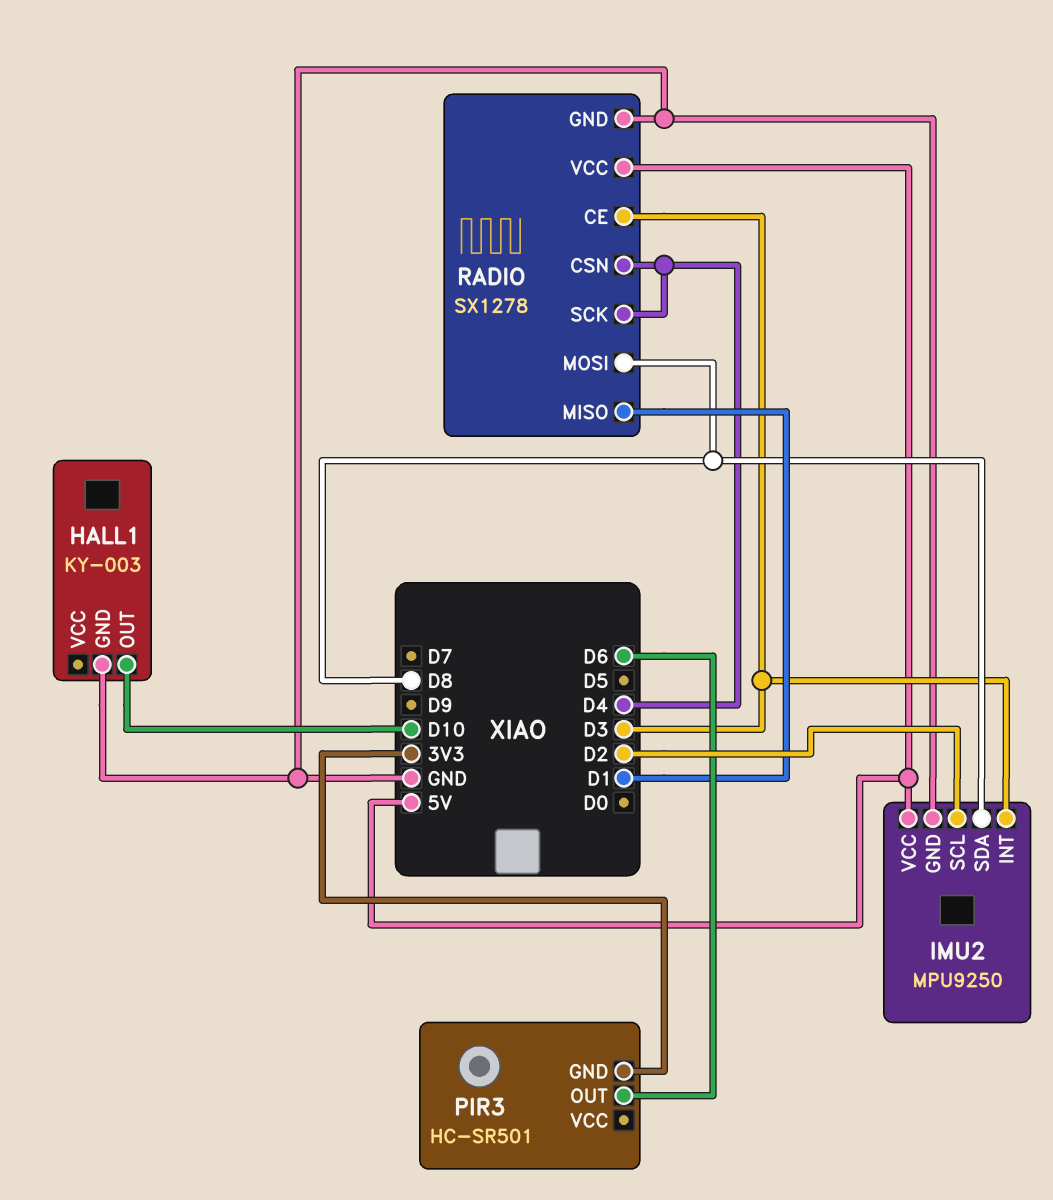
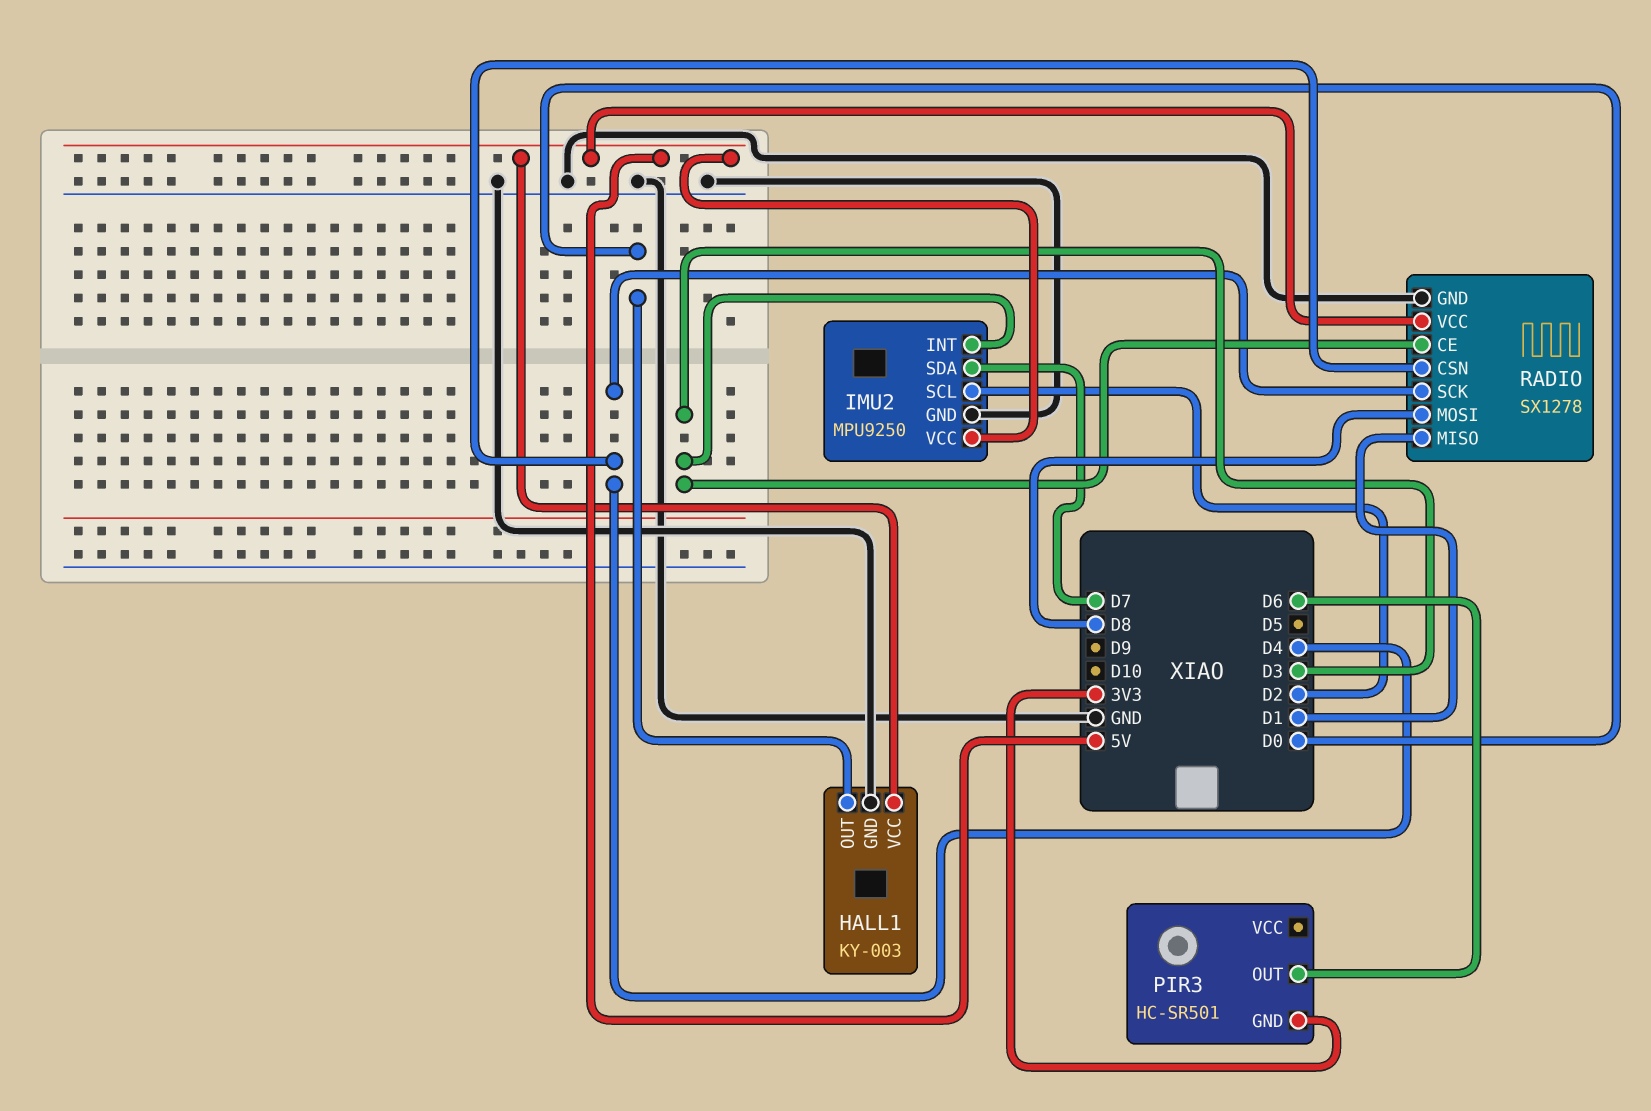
HALL1 pin OUT: D10 -> D0
HALL1 pin VCC: none -> 5V
IMU2 pin SDA: D8 -> D7

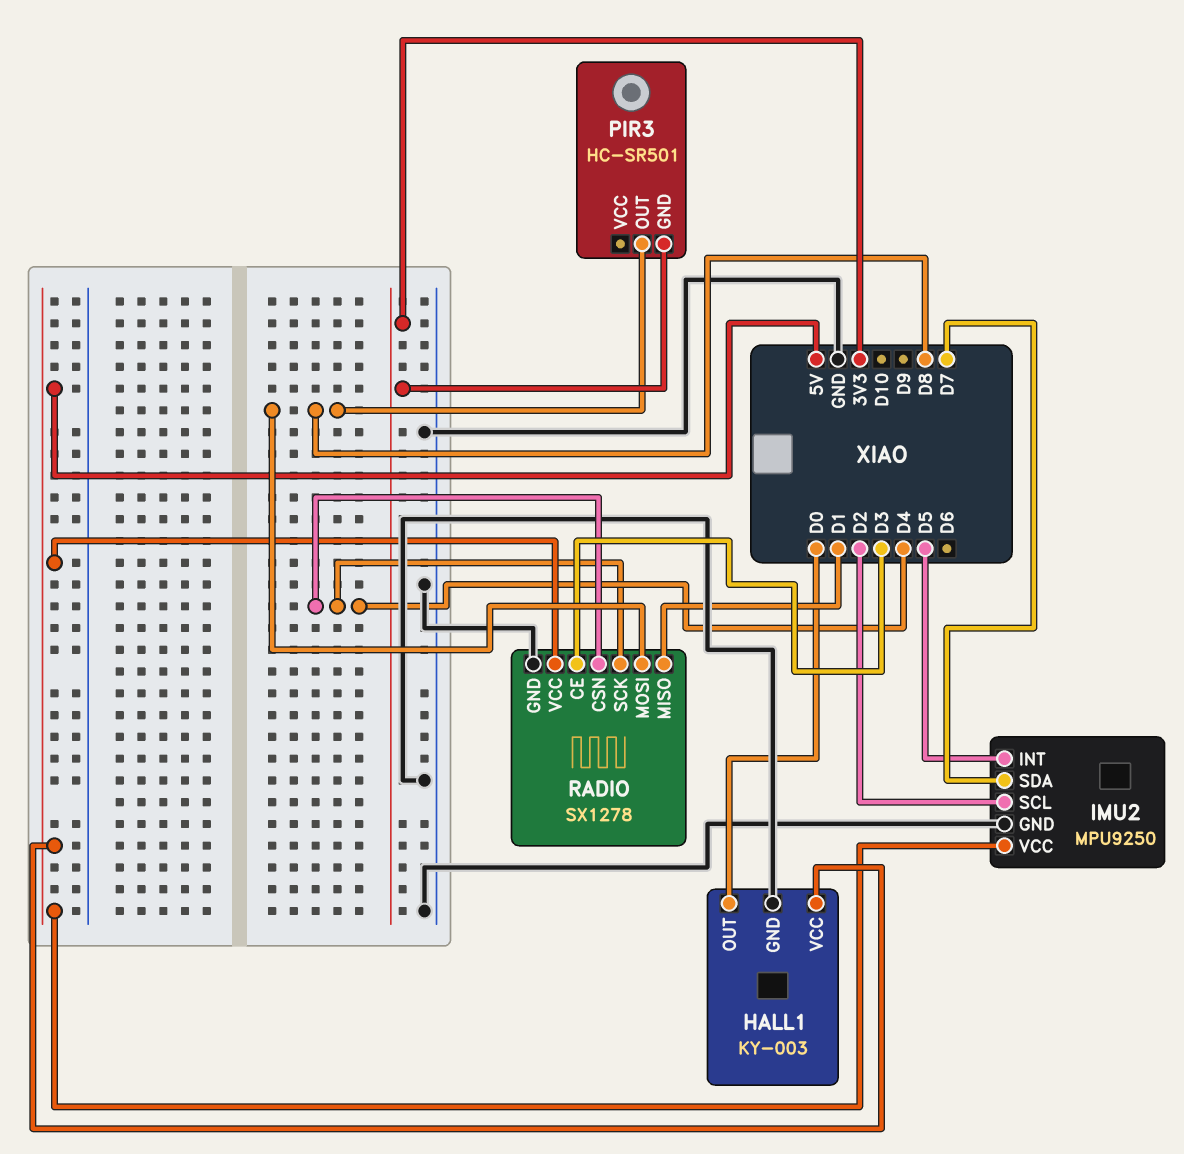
IMU2 pin INT: D3 -> D5
PIR3 pin OUT: D6 -> D8

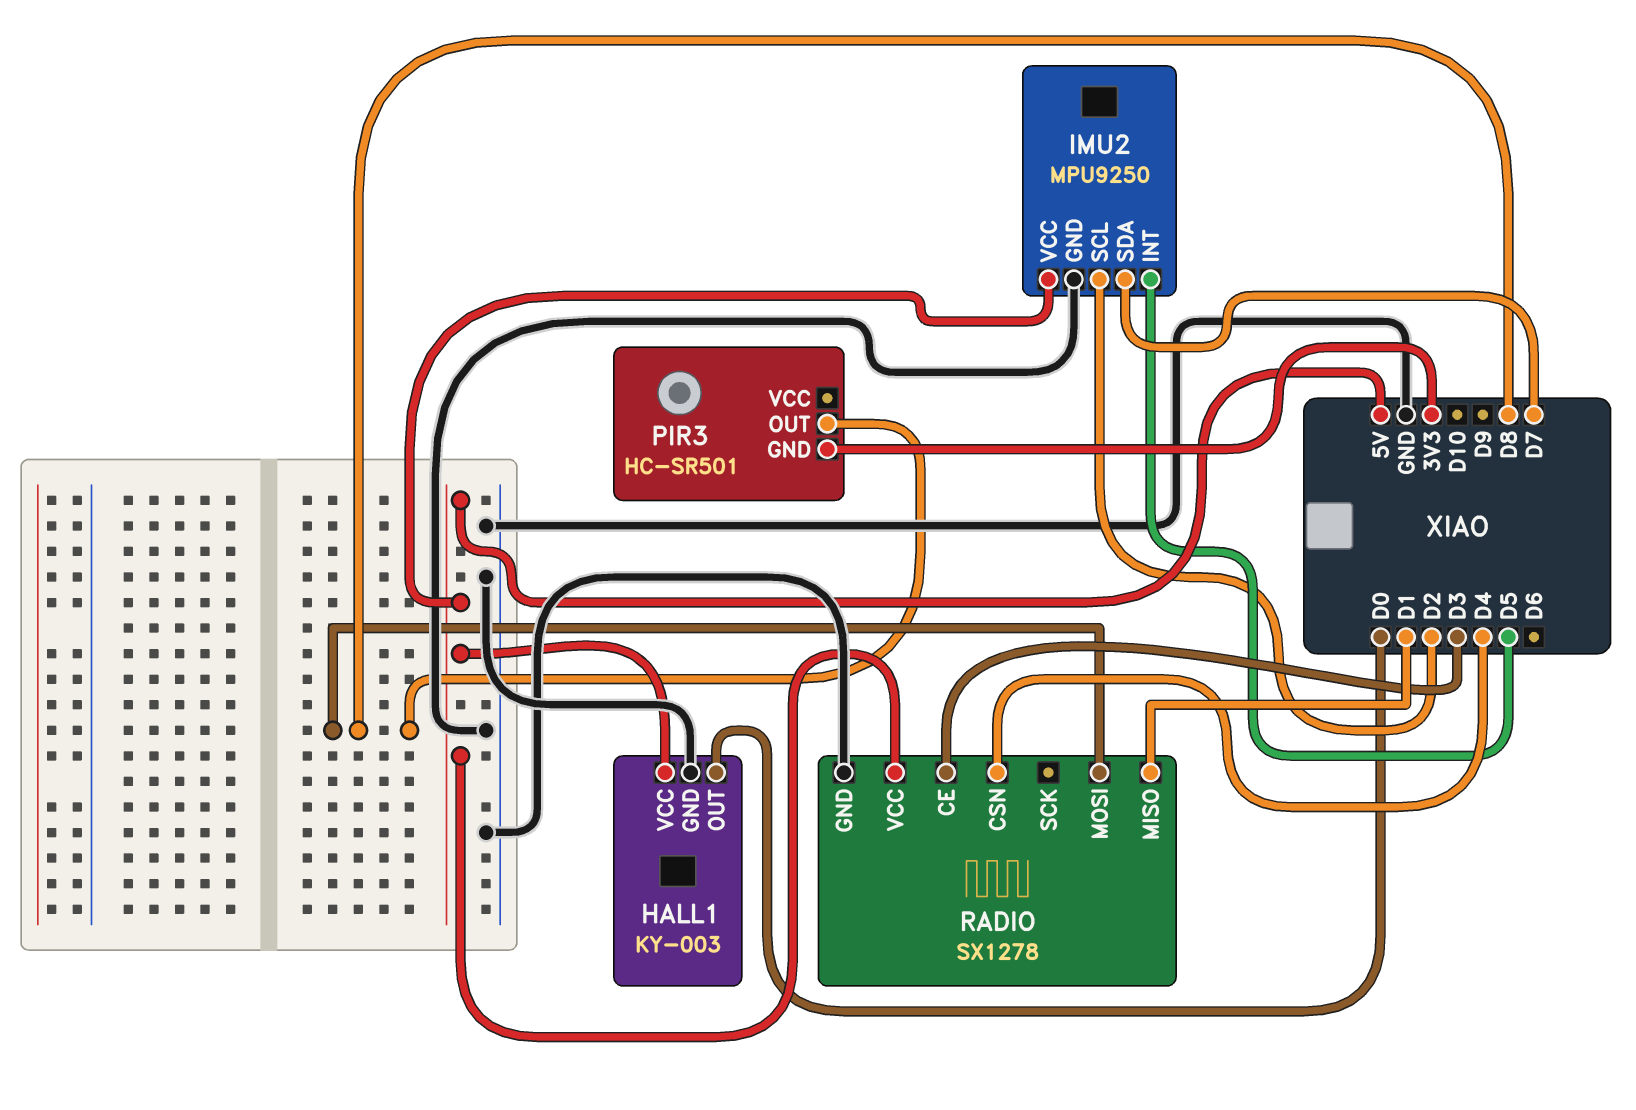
RADIO pin SCK: D4 -> none

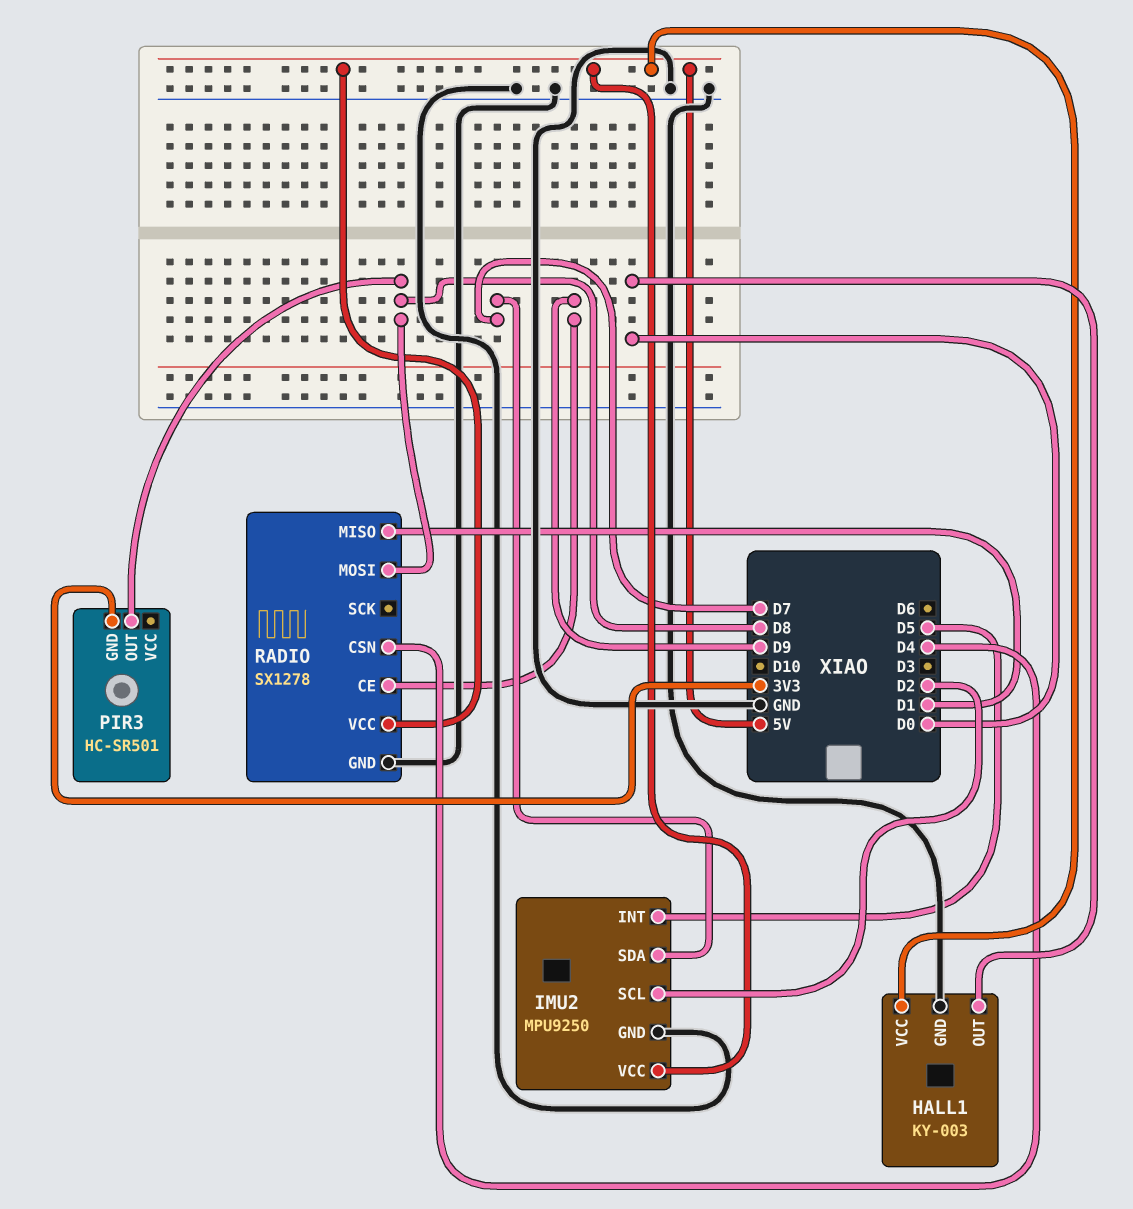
RADIO pin CE: D3 -> D9

